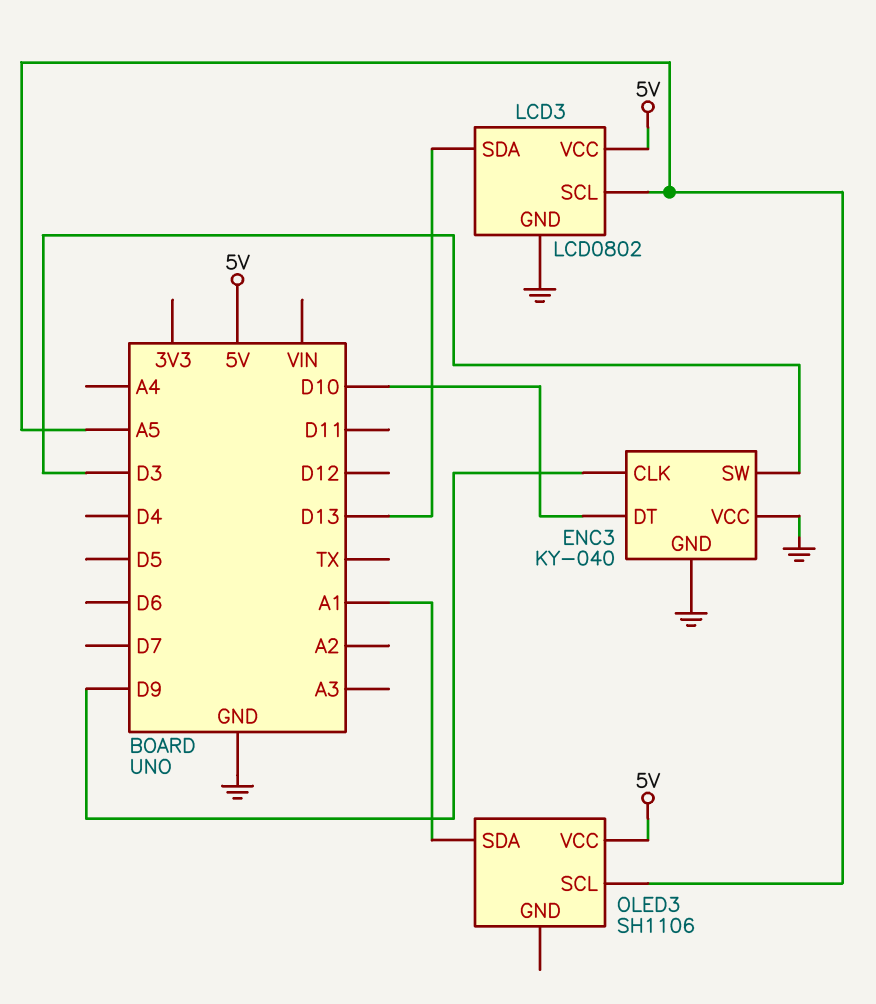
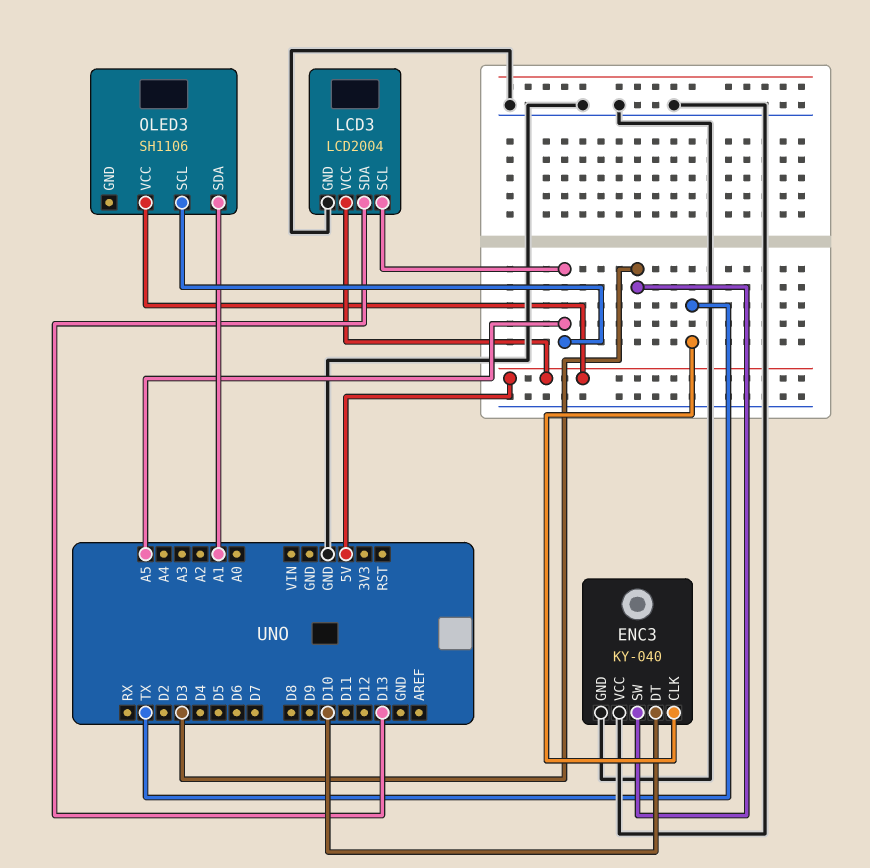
ENC3 pin CLK: D9 -> TX
LCD3: LCD0802 -> LCD2004

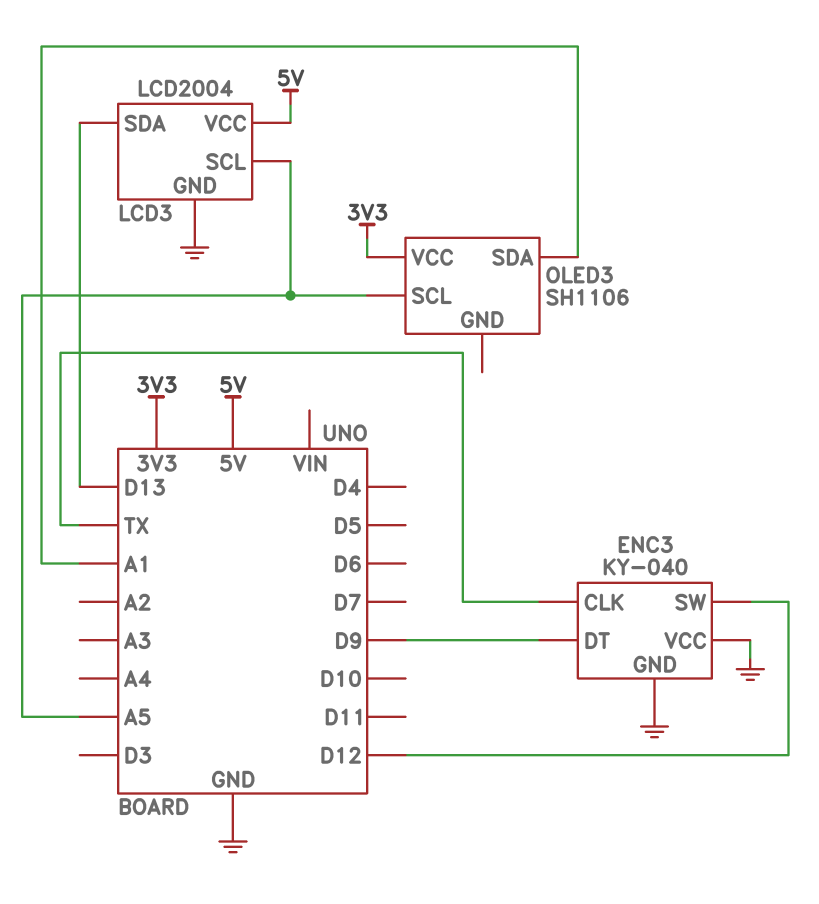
ENC3 pin DT: D10 -> D9
ENC3 pin SW: D3 -> D12
OLED3 pin VCC: 5V -> 3V3

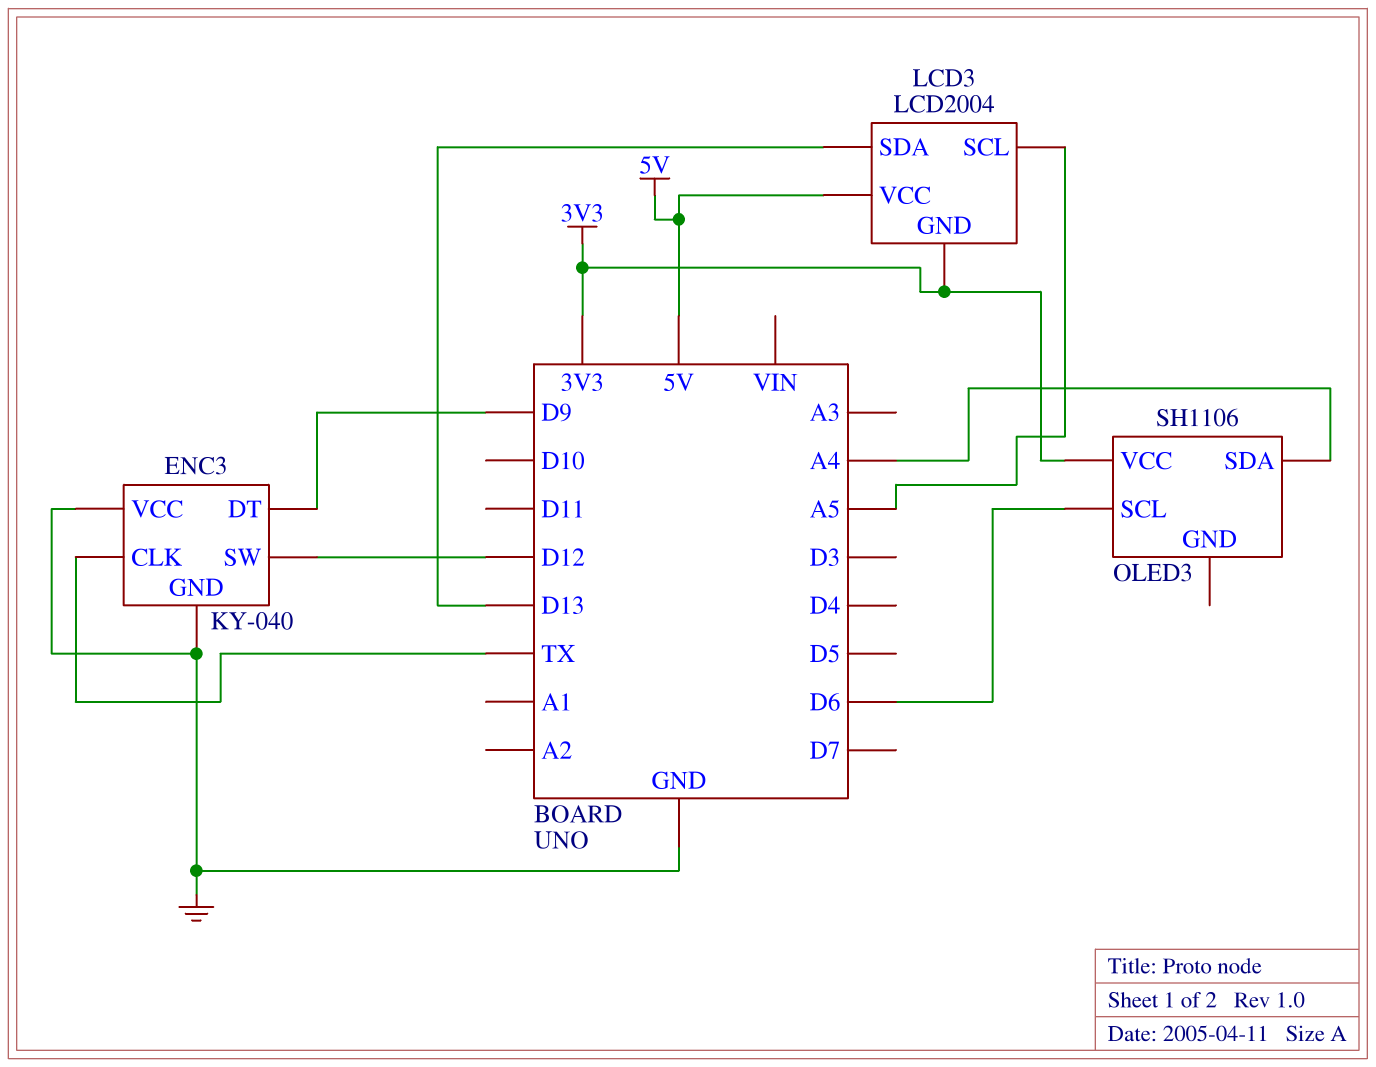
LCD3 pin GND: GND -> 3V3
OLED3 pin SCL: A5 -> D6
OLED3 pin SDA: A1 -> A4

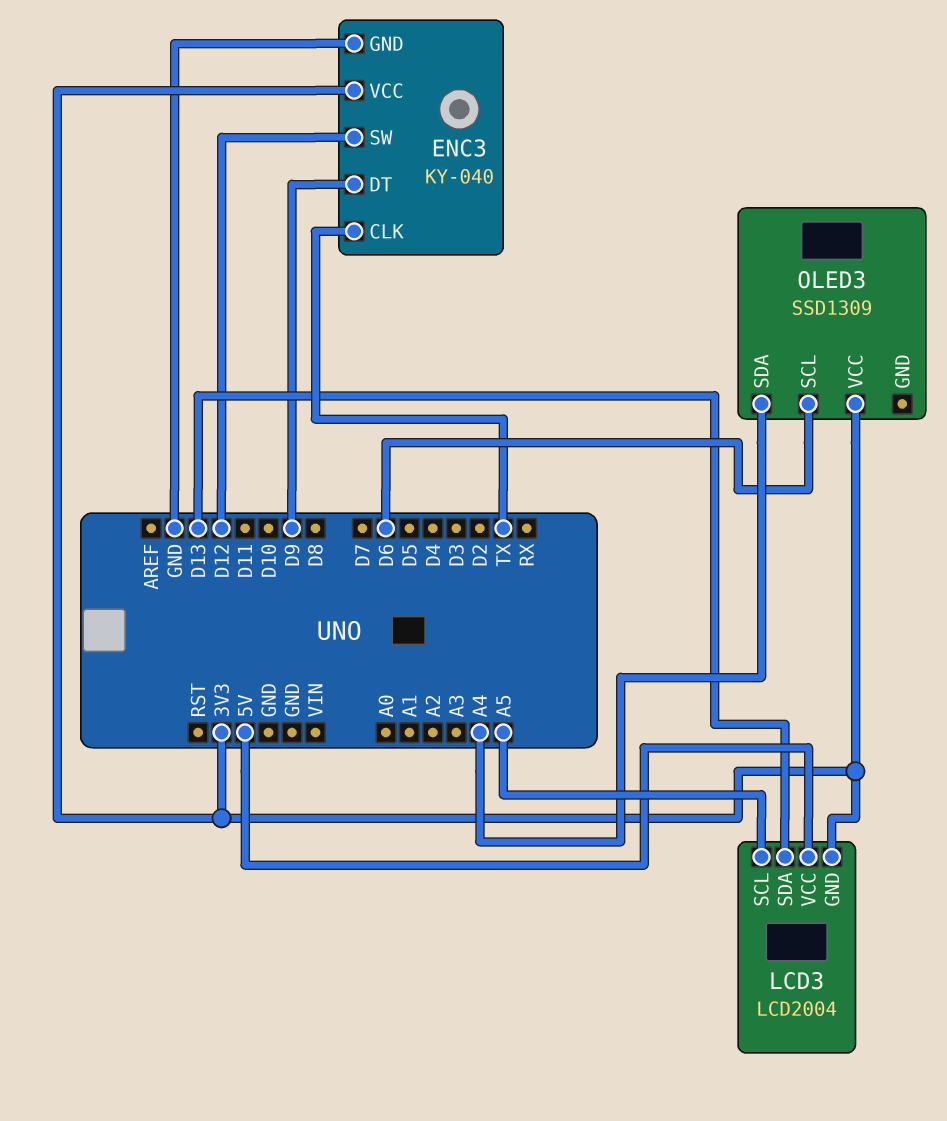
ENC3 pin VCC: GND -> 3V3
OLED3: SH1106 -> SSD1309

